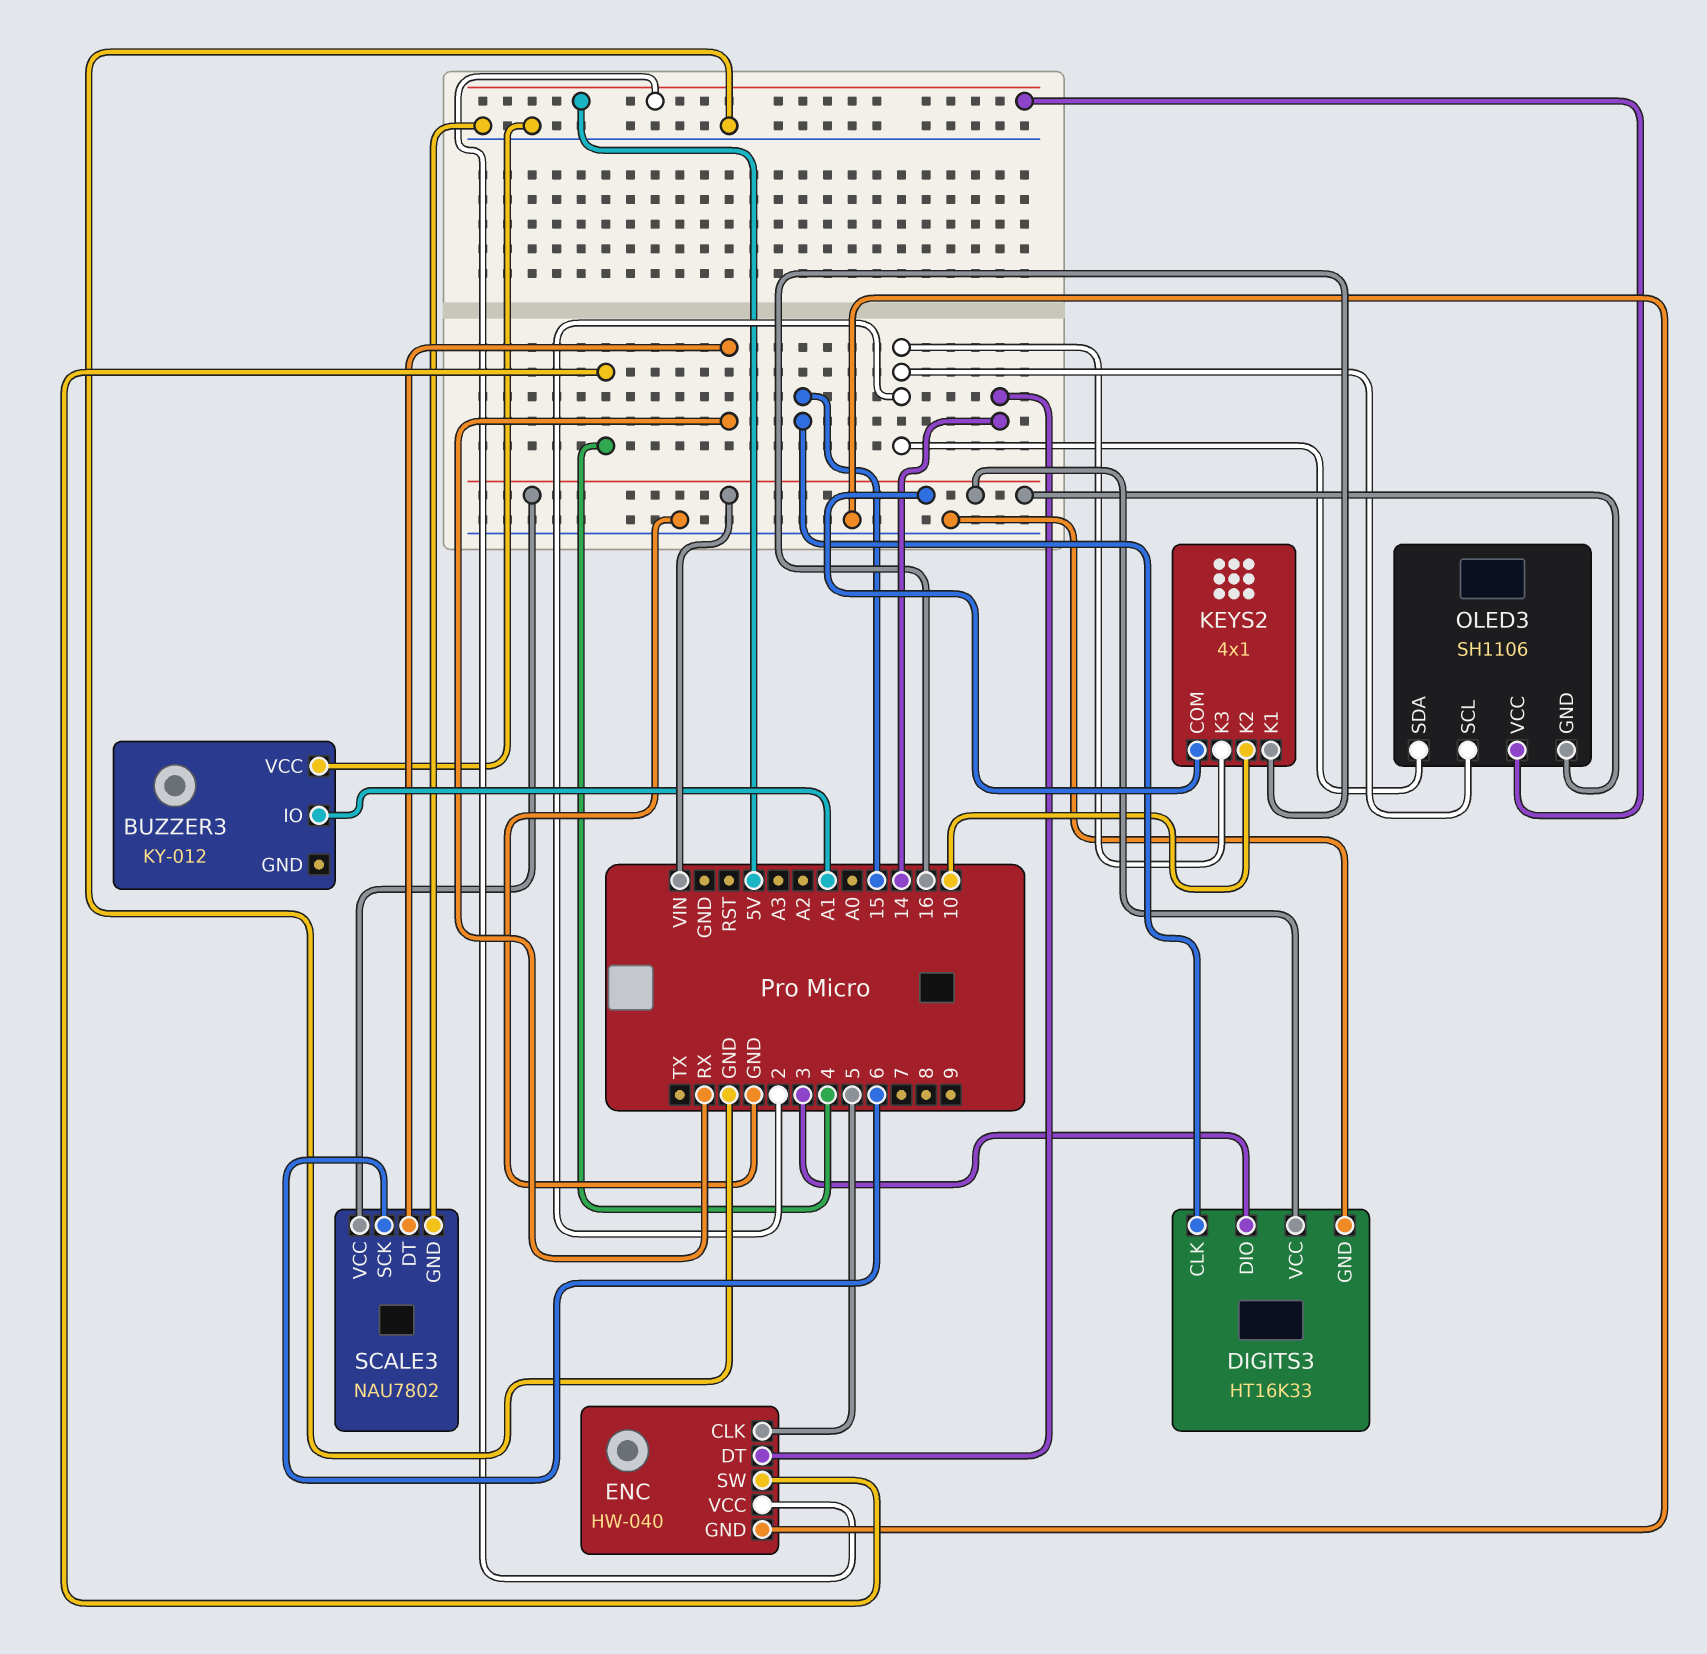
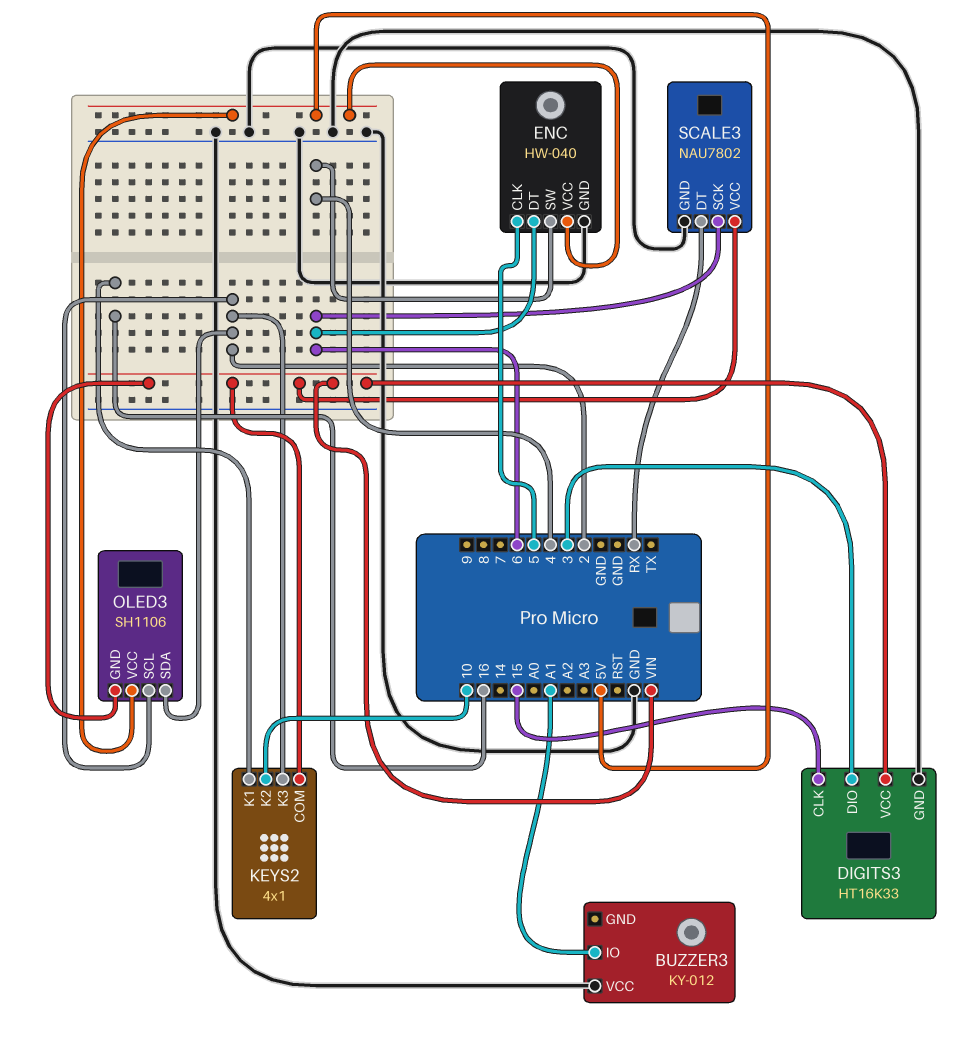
ENC pin DT: 14 -> 6

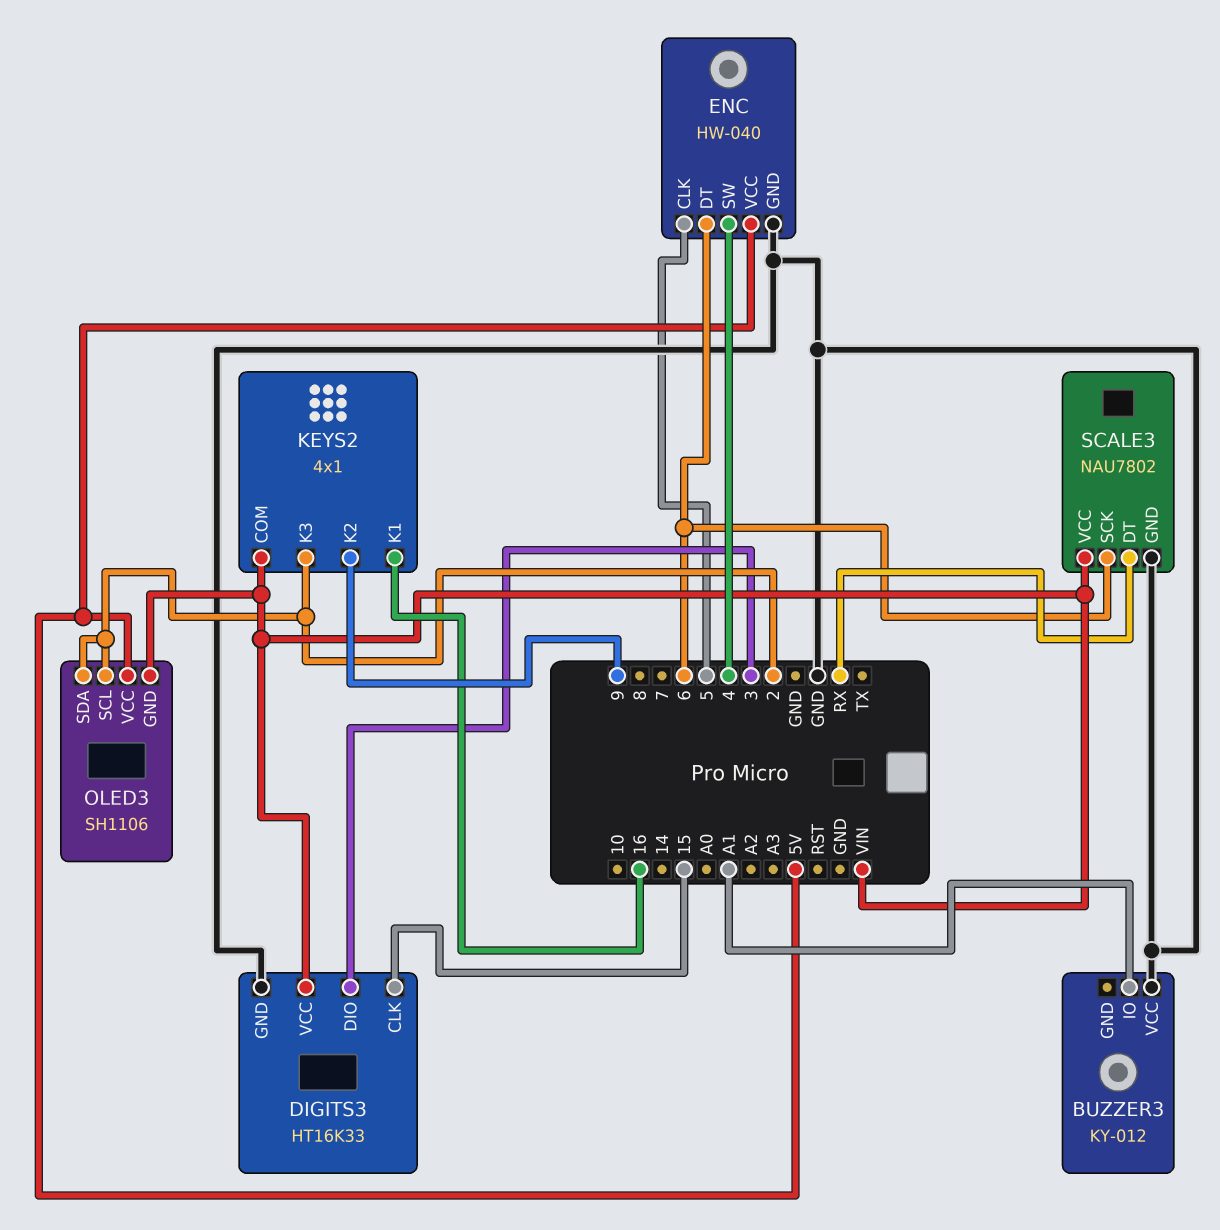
KEYS2 pin K2: 10 -> 9

